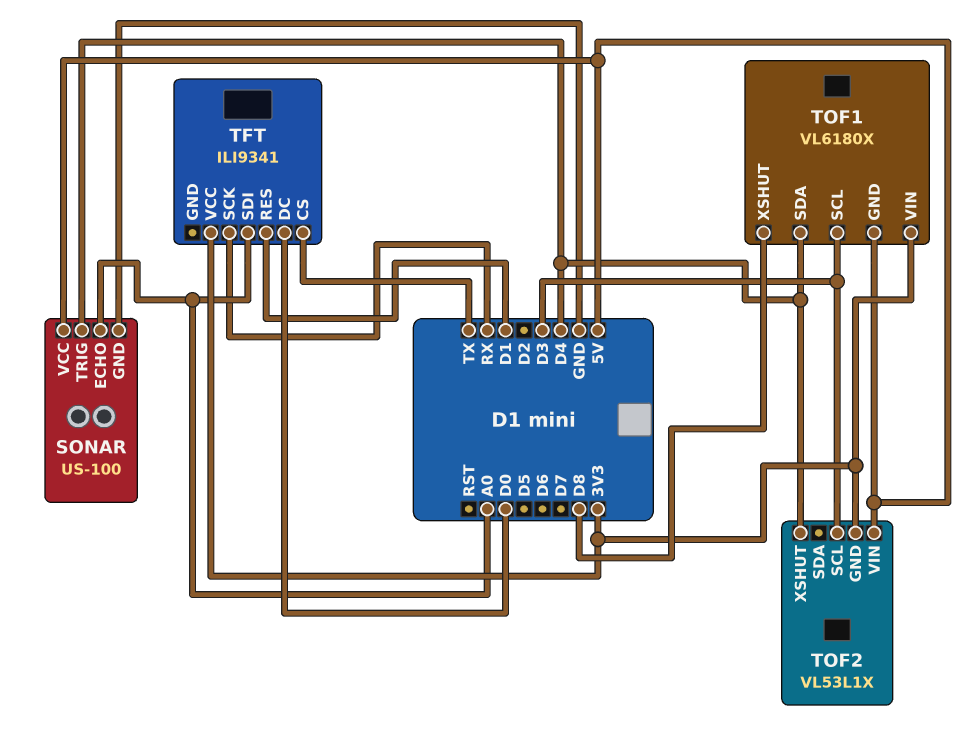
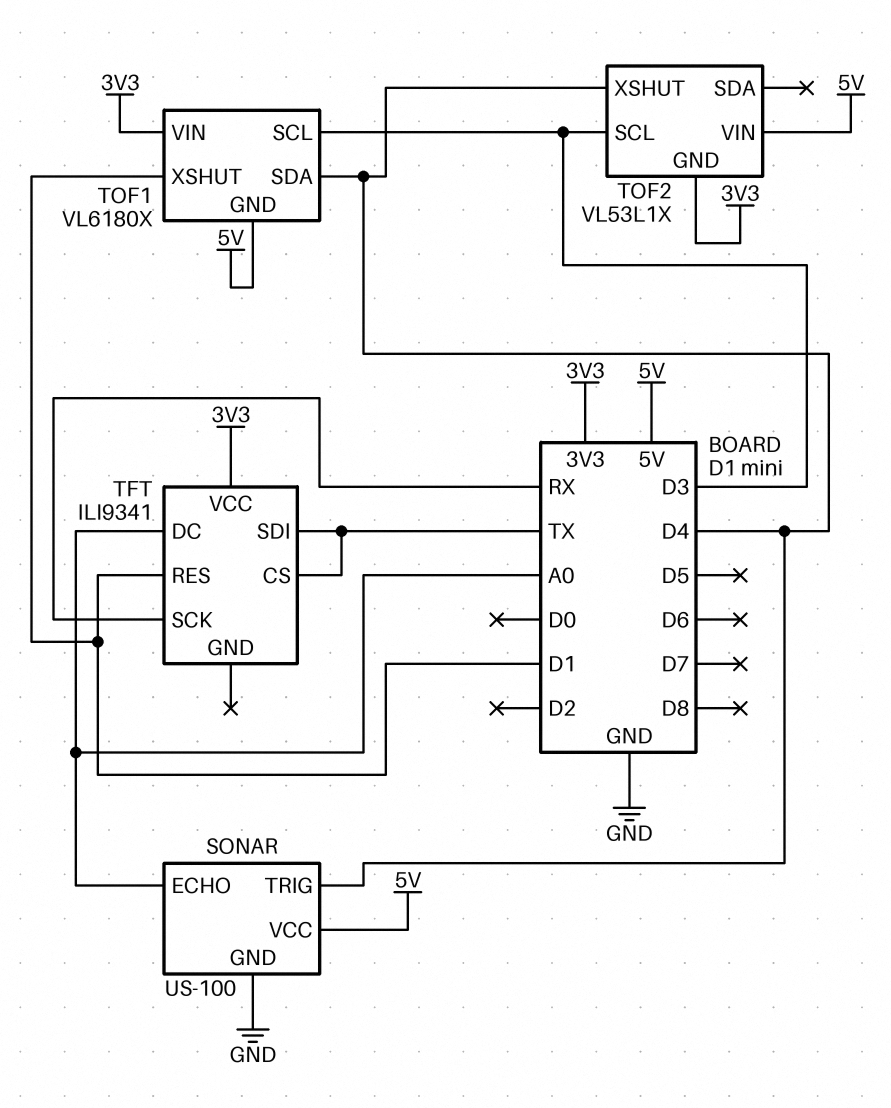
TFT pin DC: D0 -> A0
TFT pin SDI: A0 -> TX
TOF1 pin XSHUT: D8 -> D1

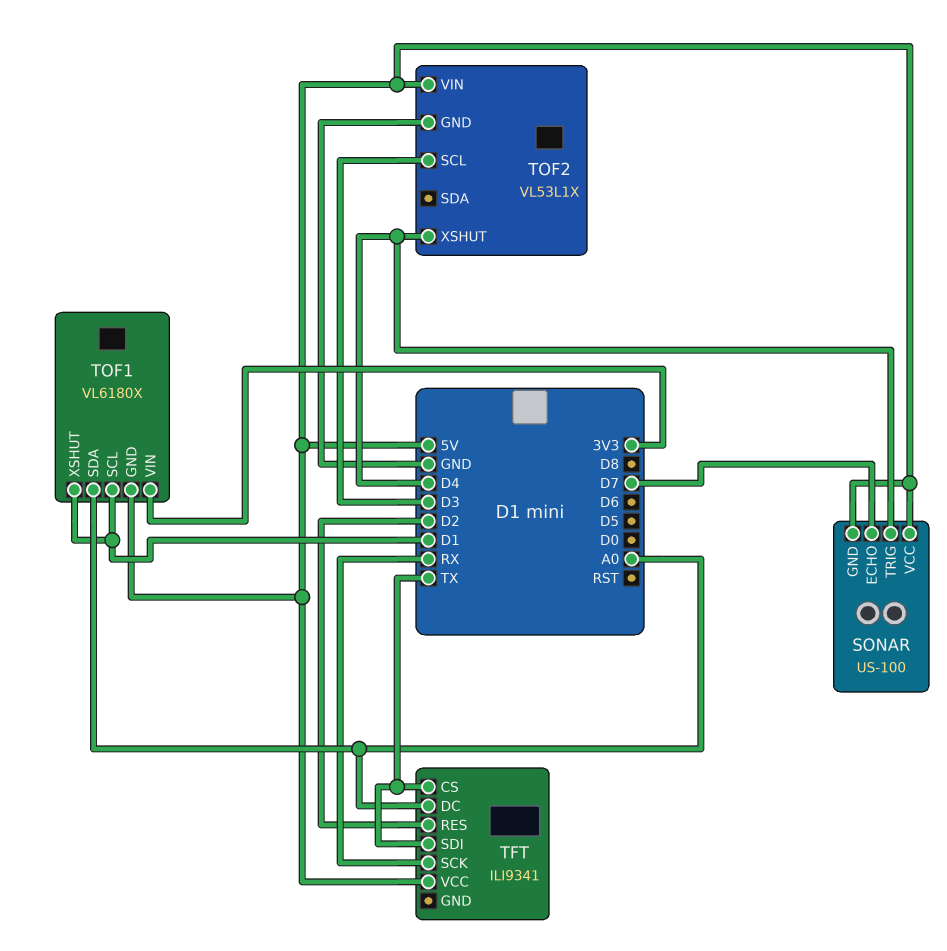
SONAR pin ECHO: A0 -> D7
SONAR pin GND: GND -> 5V
TFT pin RES: D1 -> D2
TFT pin VCC: 3V3 -> 5V
TOF1 pin SCL: D3 -> D1
TOF1 pin SDA: D4 -> A0
TOF2 pin GND: 3V3 -> GND

